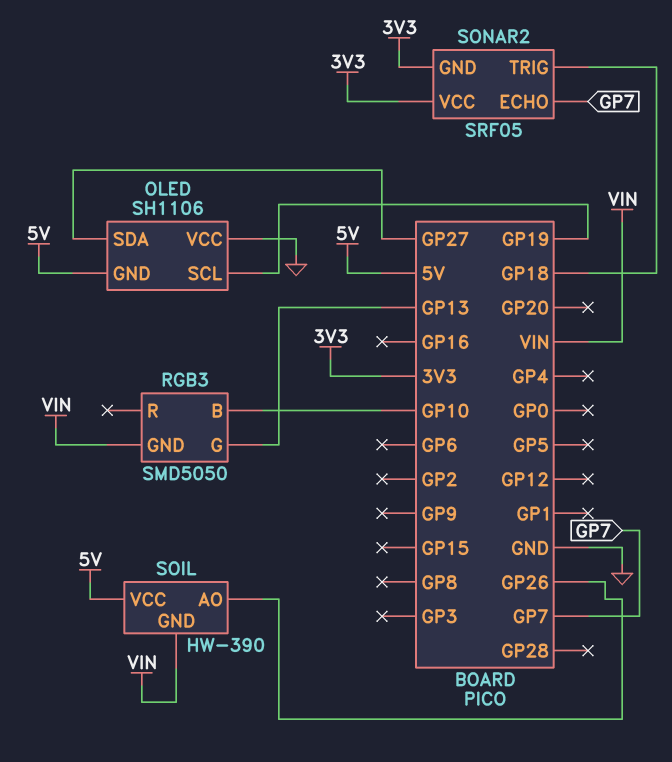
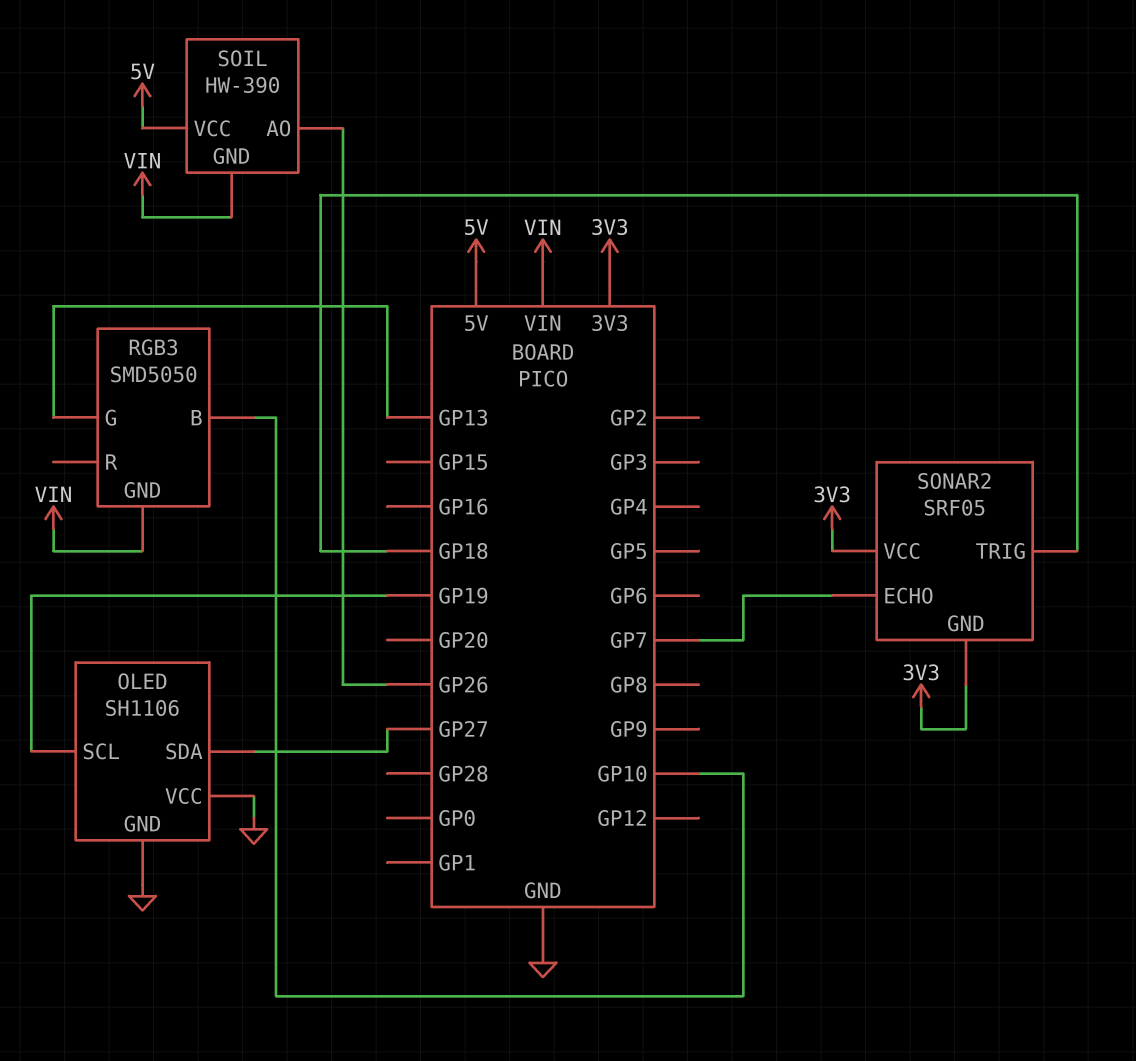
OLED pin GND: 5V -> GND

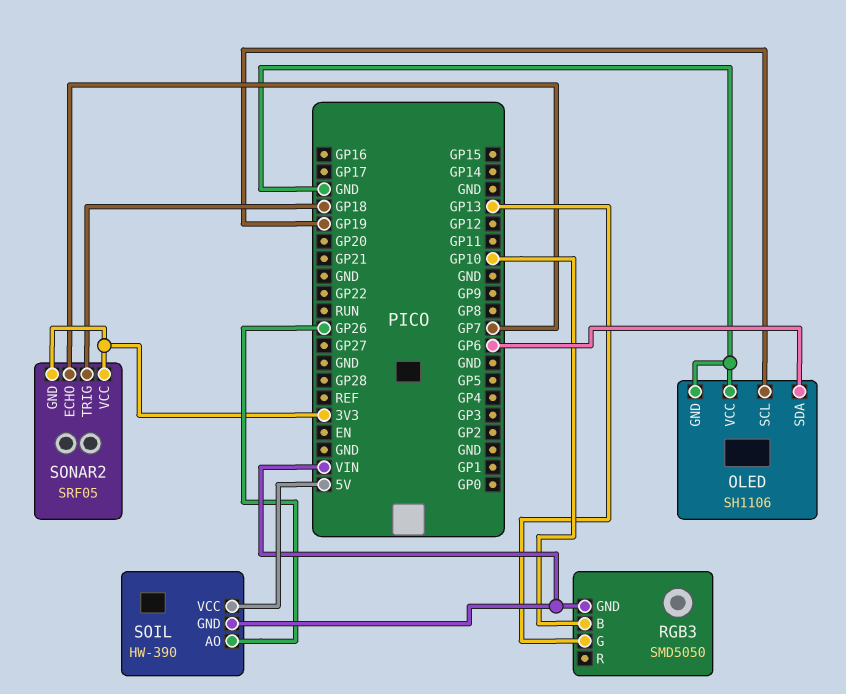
OLED pin SDA: GP27 -> GP6

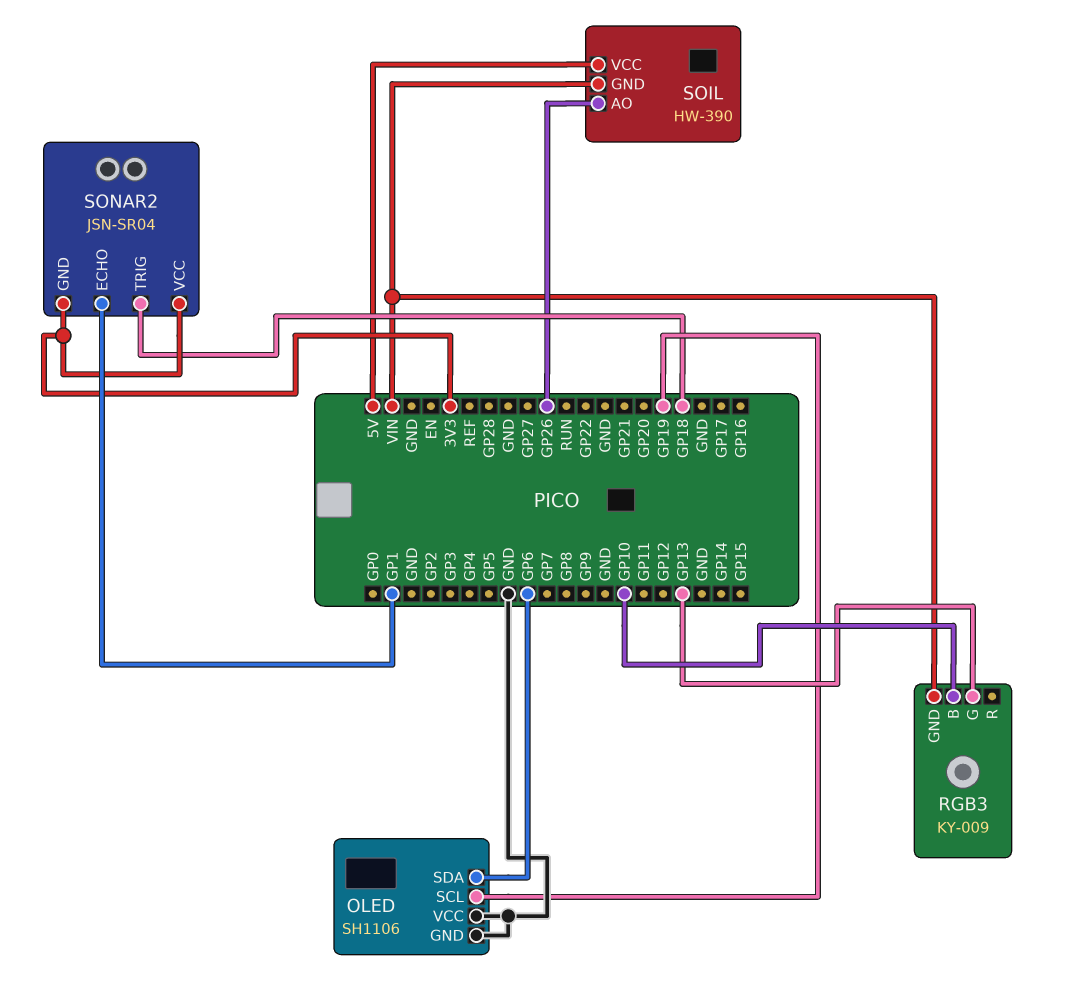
RGB3: SMD5050 -> KY-009
SONAR2: SRF05 -> JSN-SR04
SONAR2 pin ECHO: GP7 -> GP1

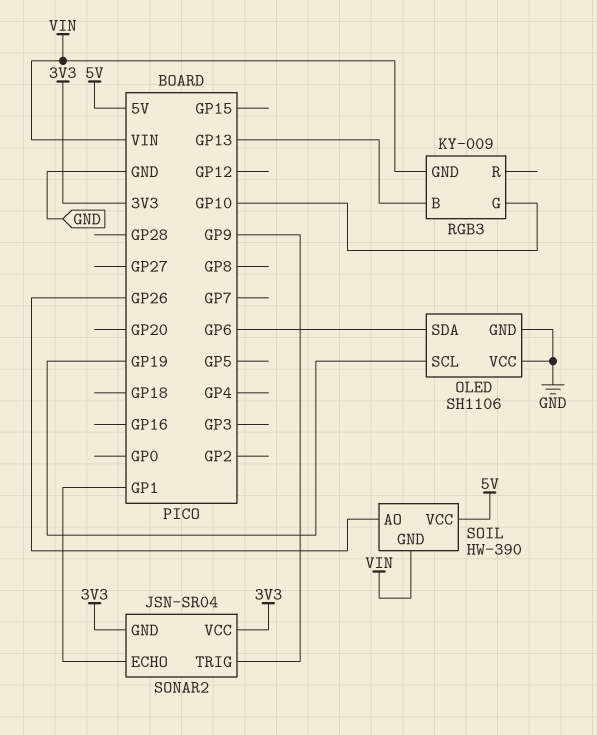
RGB3 pin B: GP10 -> GP13
RGB3 pin G: GP13 -> GP10
SONAR2 pin TRIG: GP18 -> GP9

